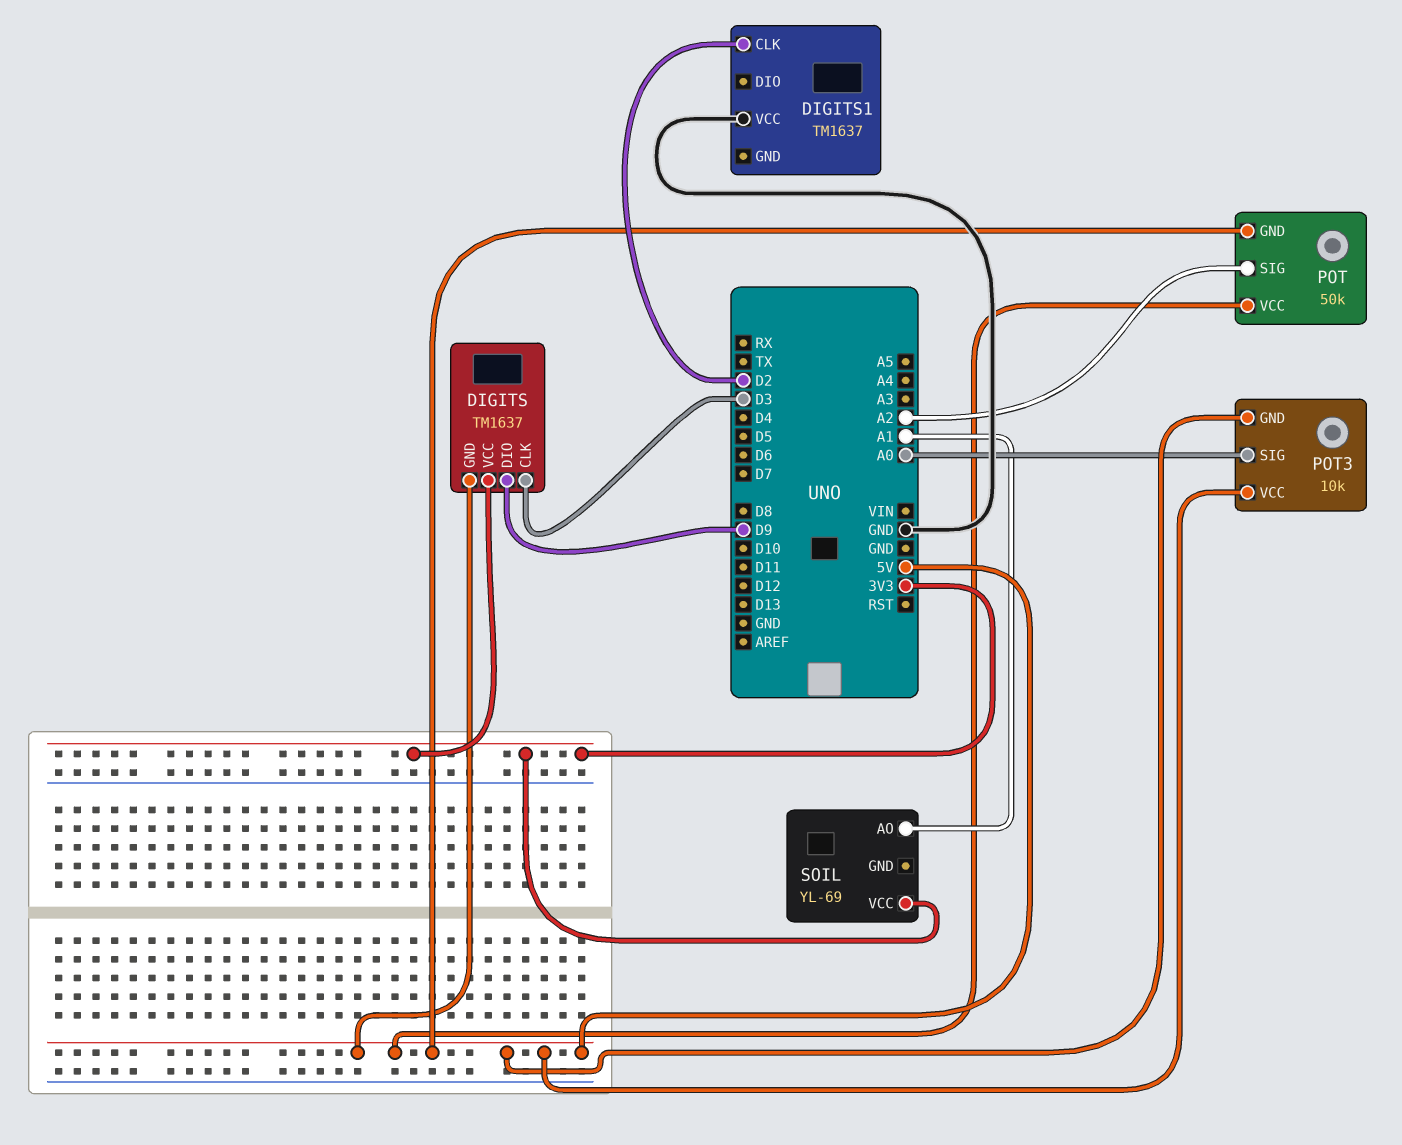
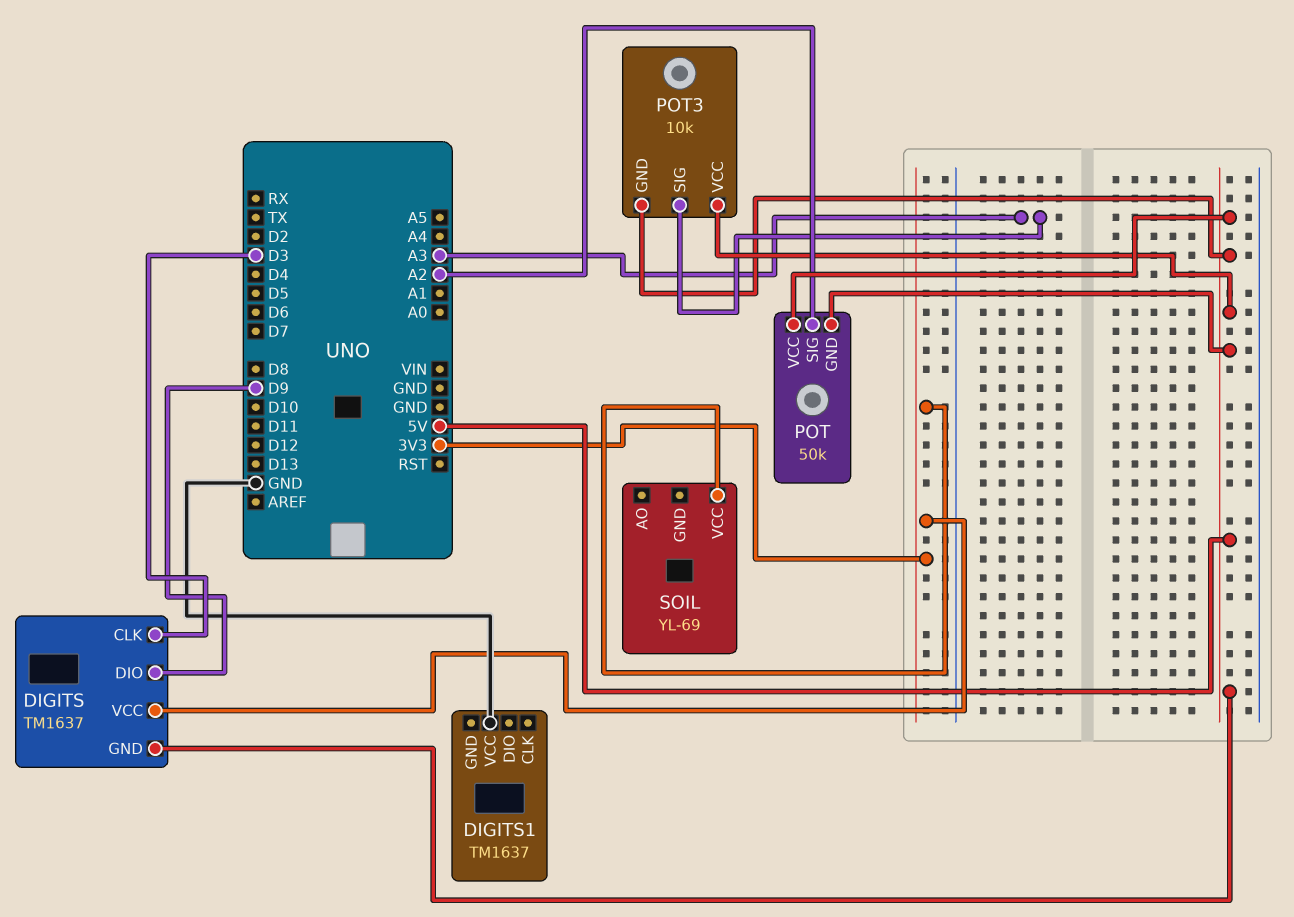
DIGITS1 pin CLK: D2 -> none
POT3 pin SIG: A0 -> A3
SOIL pin AO: A1 -> none

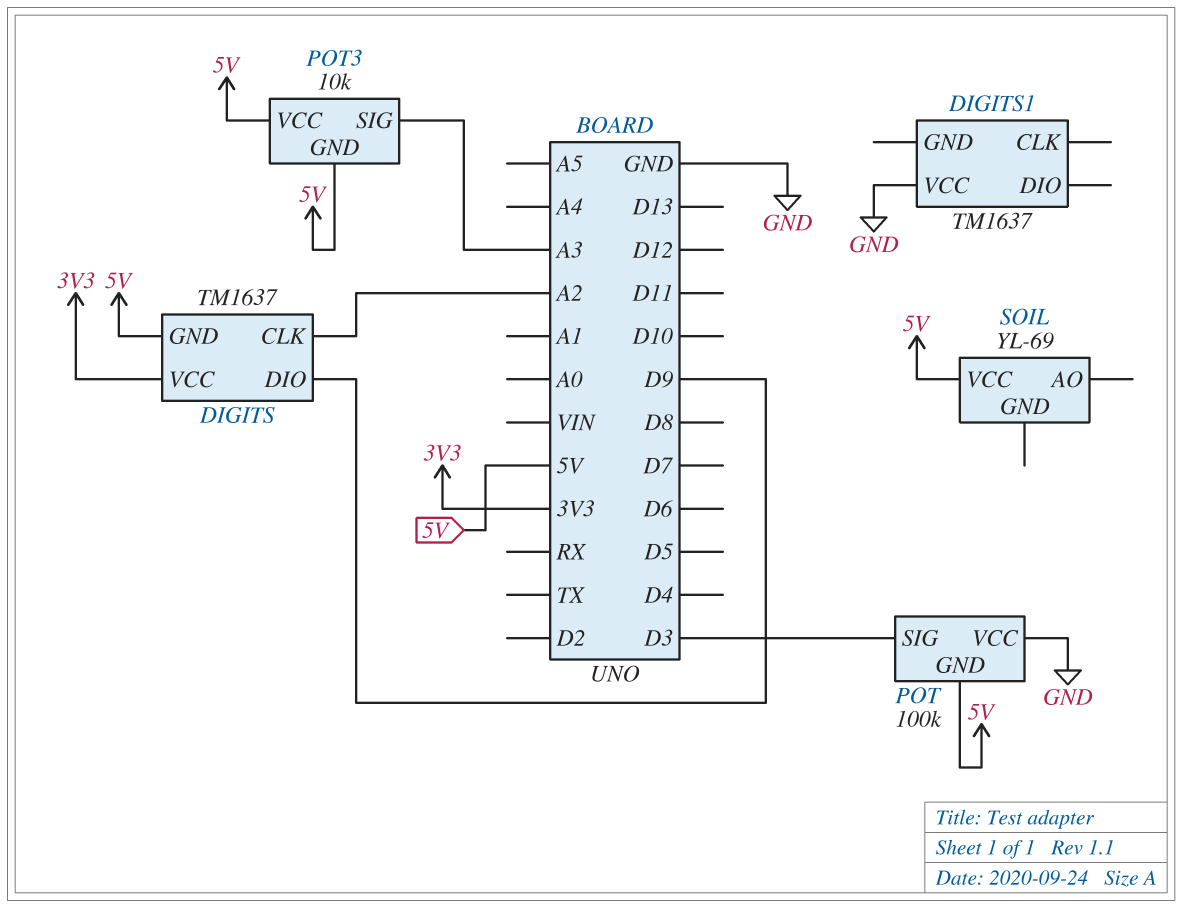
DIGITS pin CLK: D3 -> A2
POT: 50k -> 100k
POT pin SIG: A2 -> D3
POT pin VCC: 5V -> GND
SOIL pin VCC: 3V3 -> 5V

